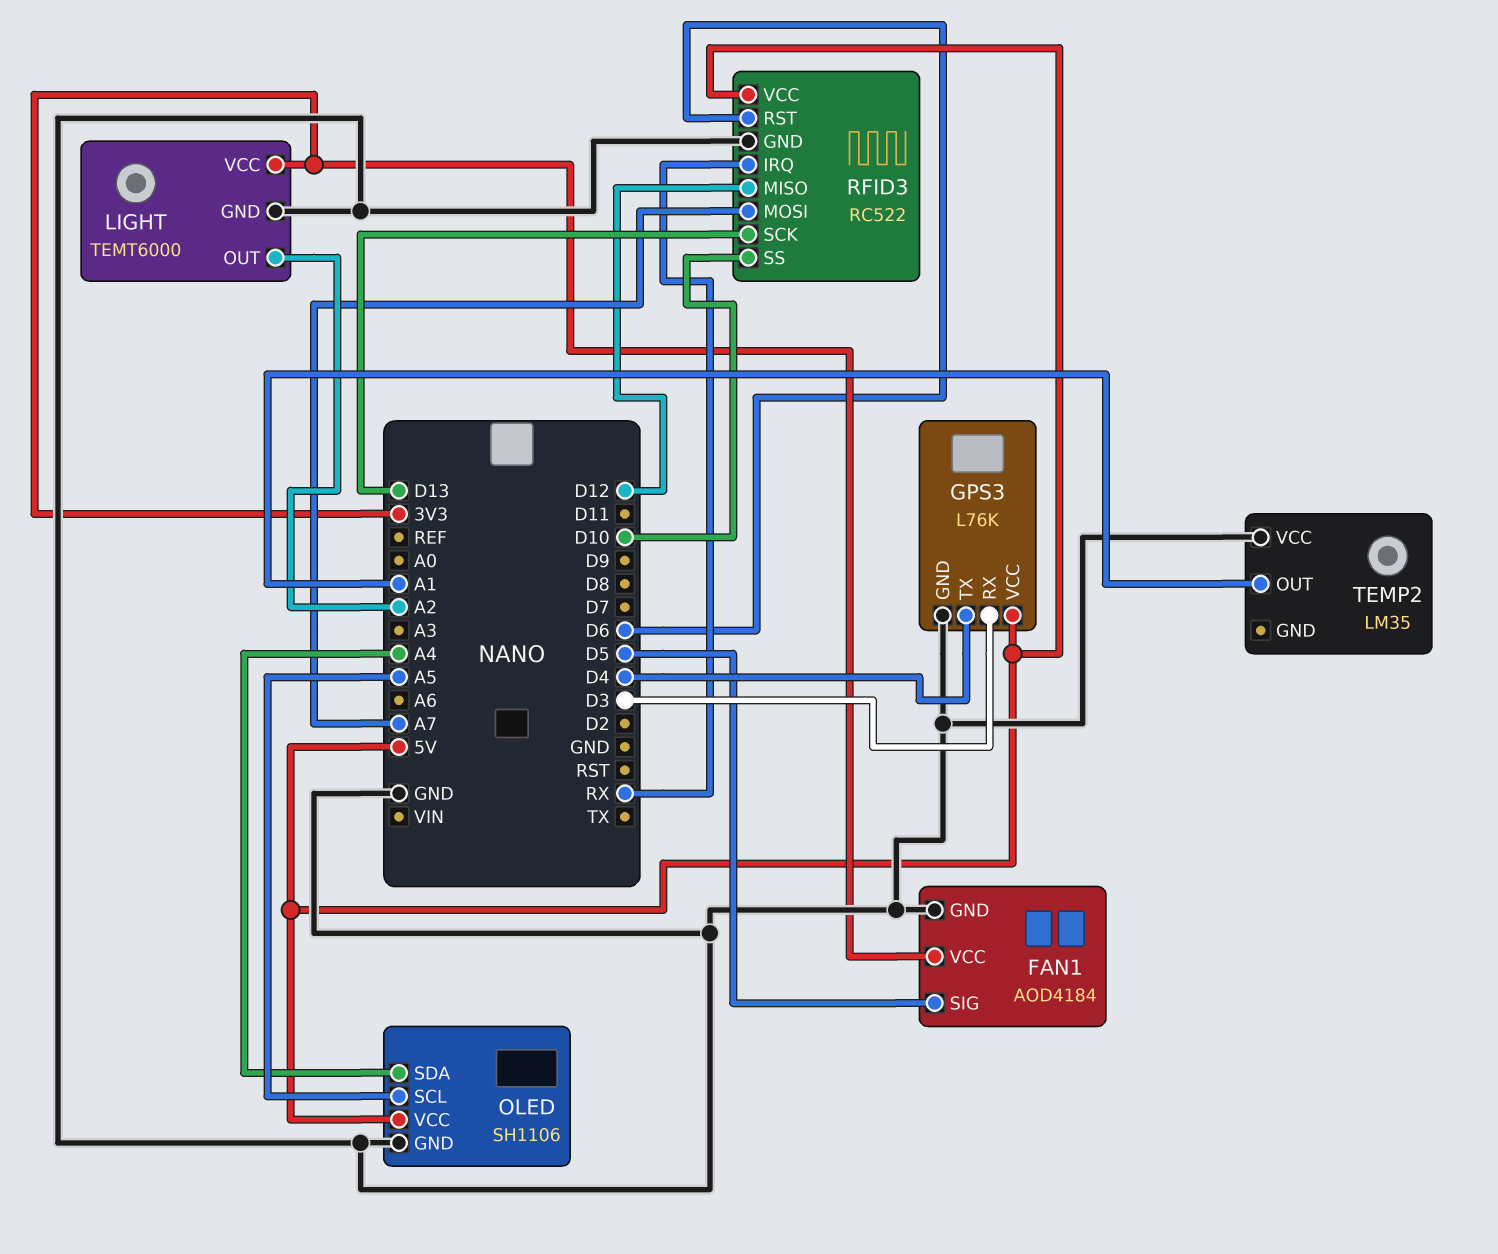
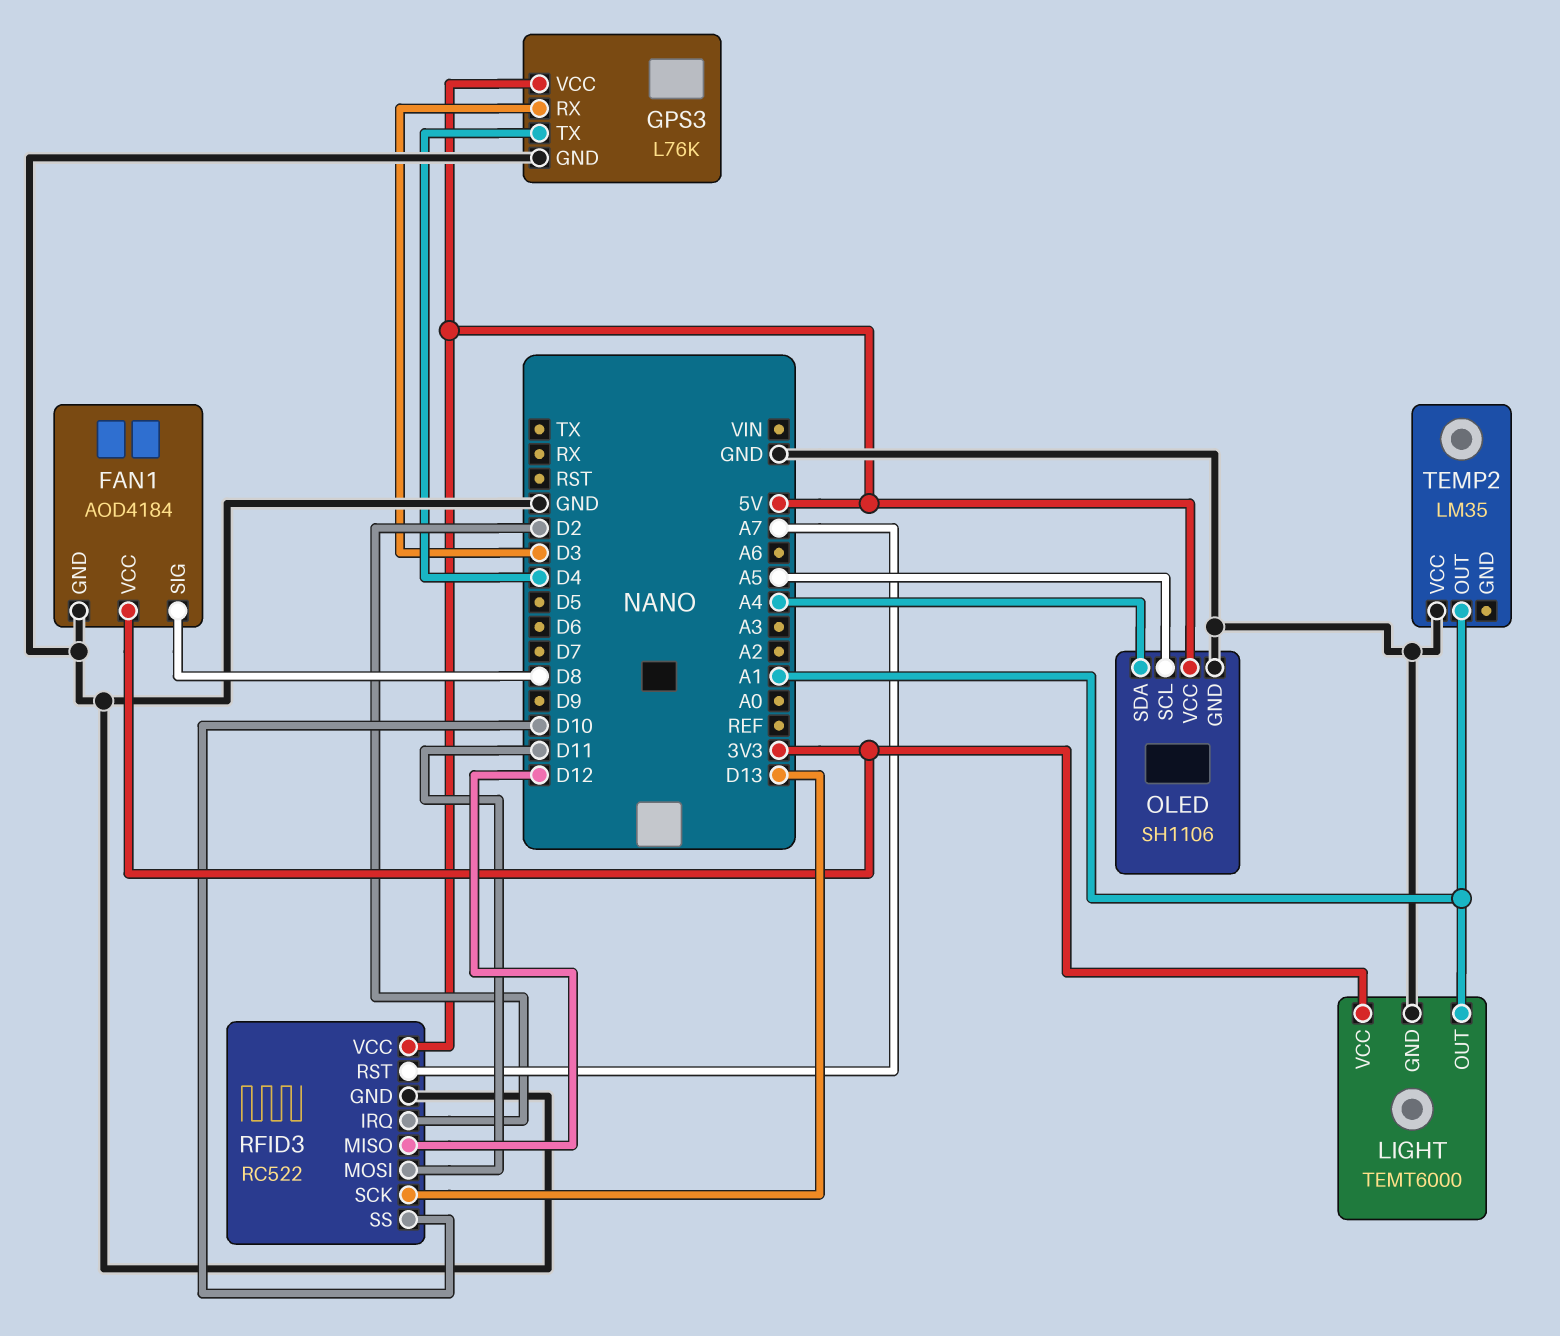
FAN1 pin SIG: D5 -> D8
LIGHT pin OUT: A2 -> A1
RFID3 pin IRQ: RX -> D2
RFID3 pin MOSI: A7 -> D11
RFID3 pin RST: D6 -> A7

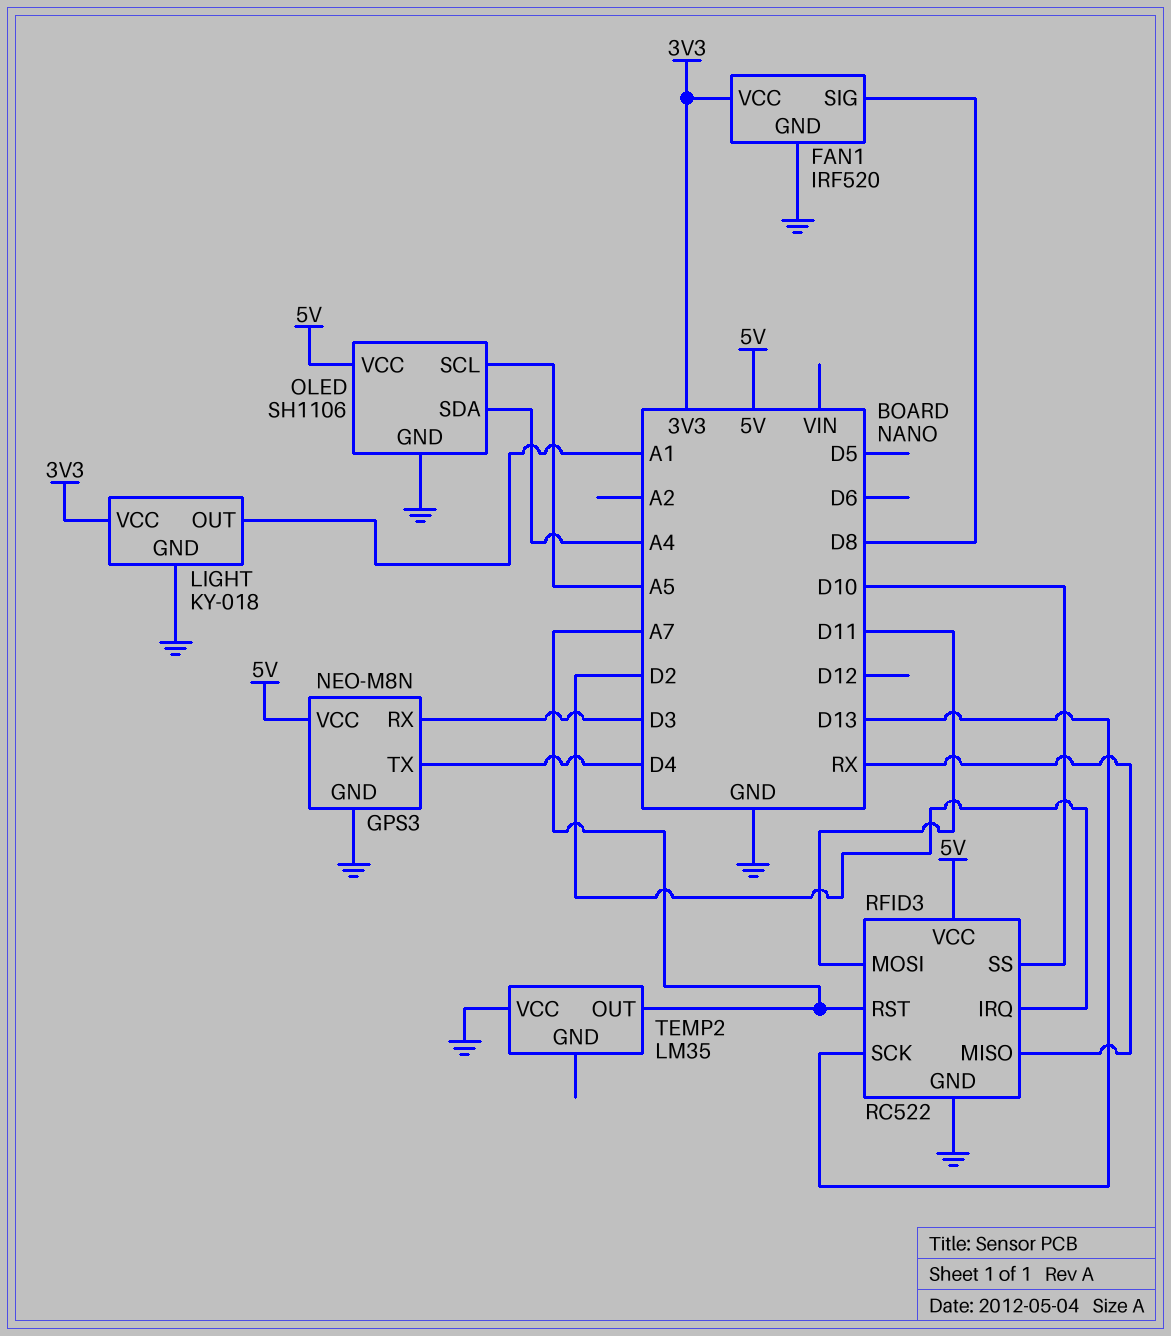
FAN1: AOD4184 -> IRF520
GPS3: L76K -> NEO-M8N
LIGHT: TEMT6000 -> KY-018
RFID3 pin MISO: D12 -> RX
TEMP2 pin OUT: A1 -> A7

